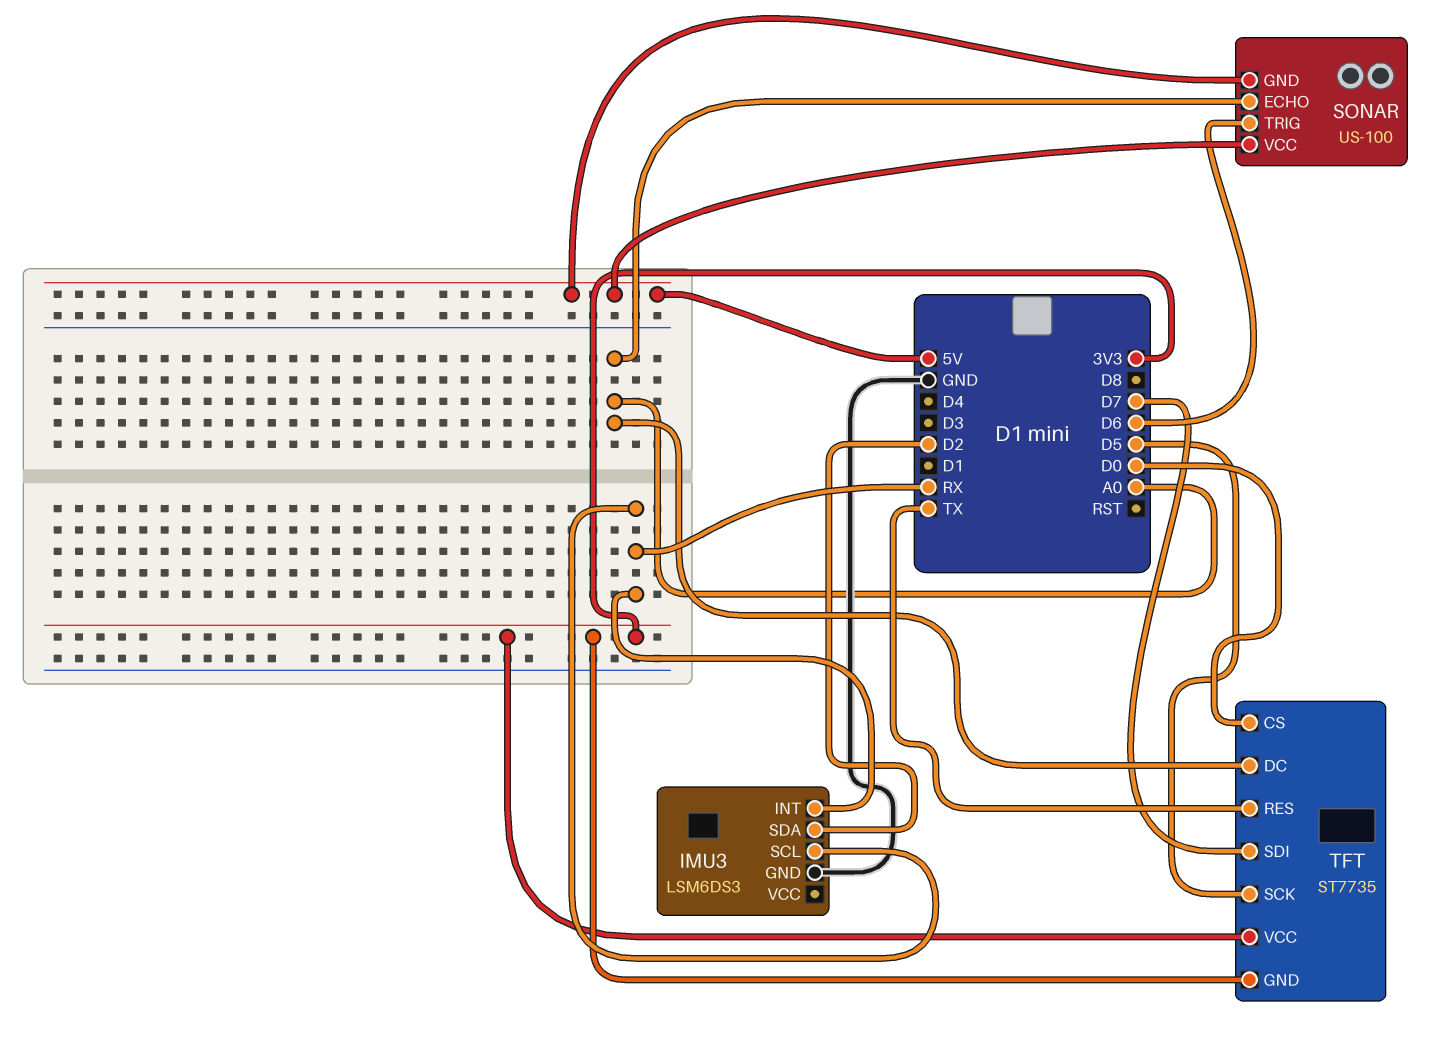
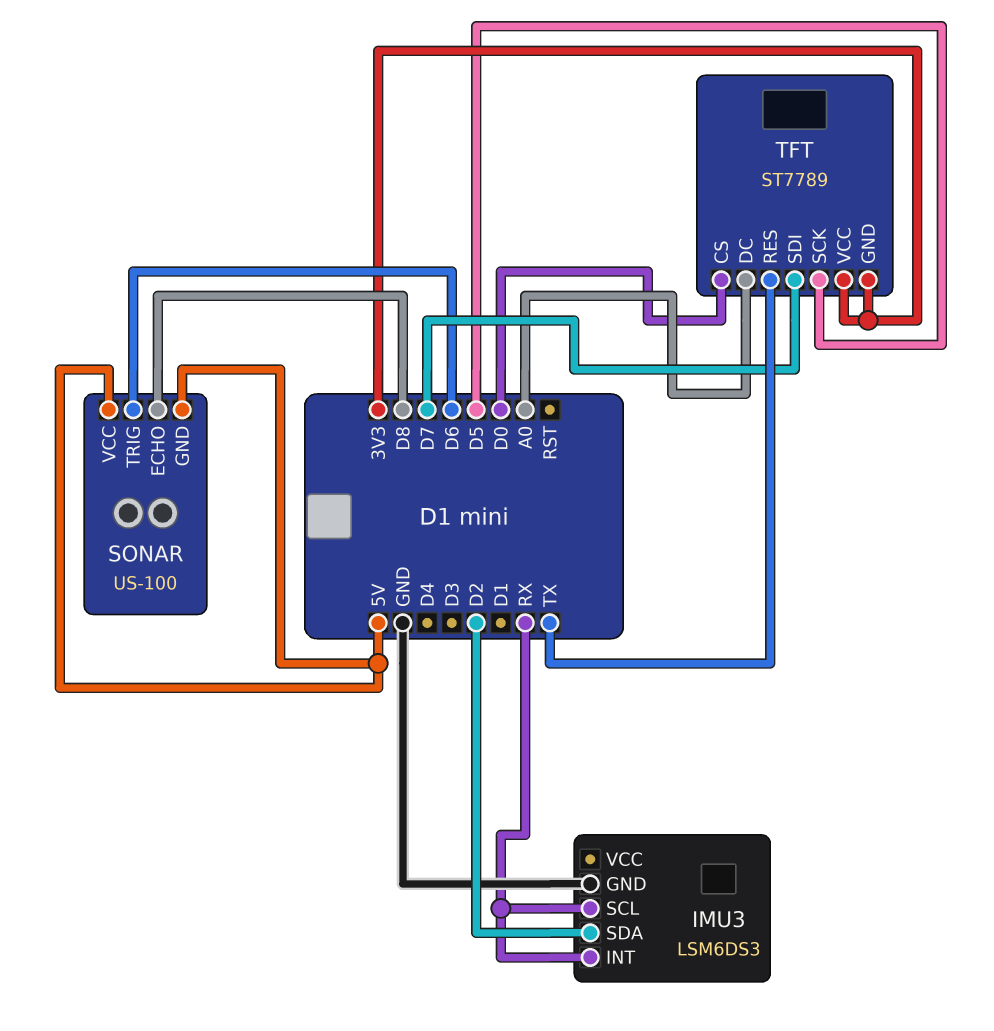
SONAR pin ECHO: A0 -> D8
TFT: ST7735 -> ST7789

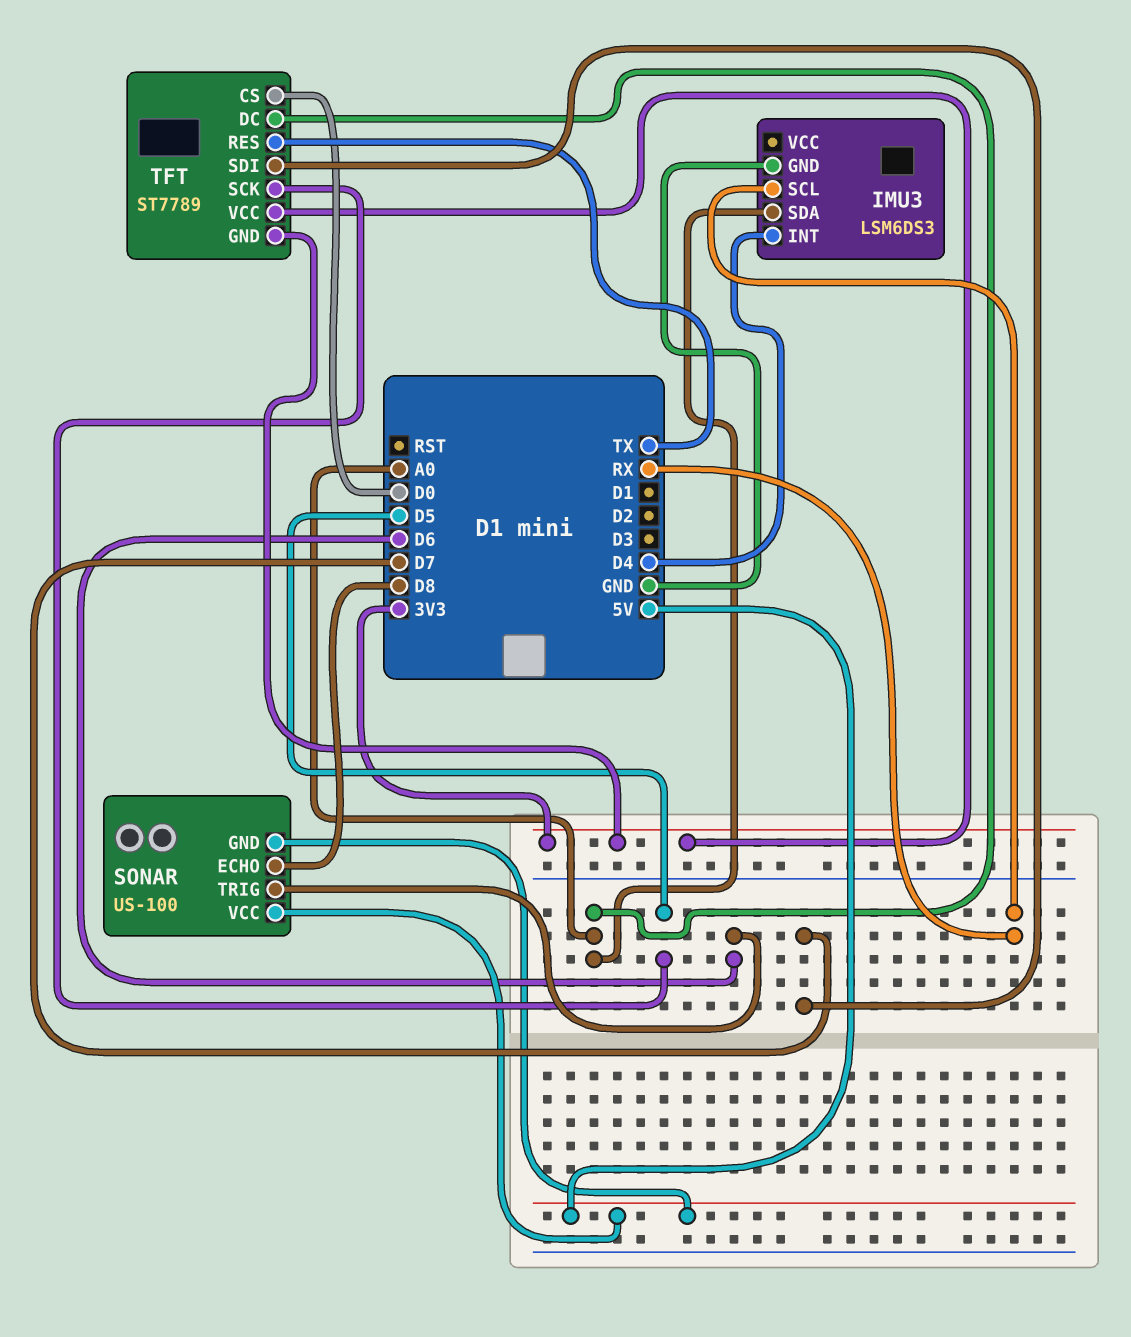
IMU3 pin INT: RX -> D4
IMU3 pin SDA: D2 -> A0

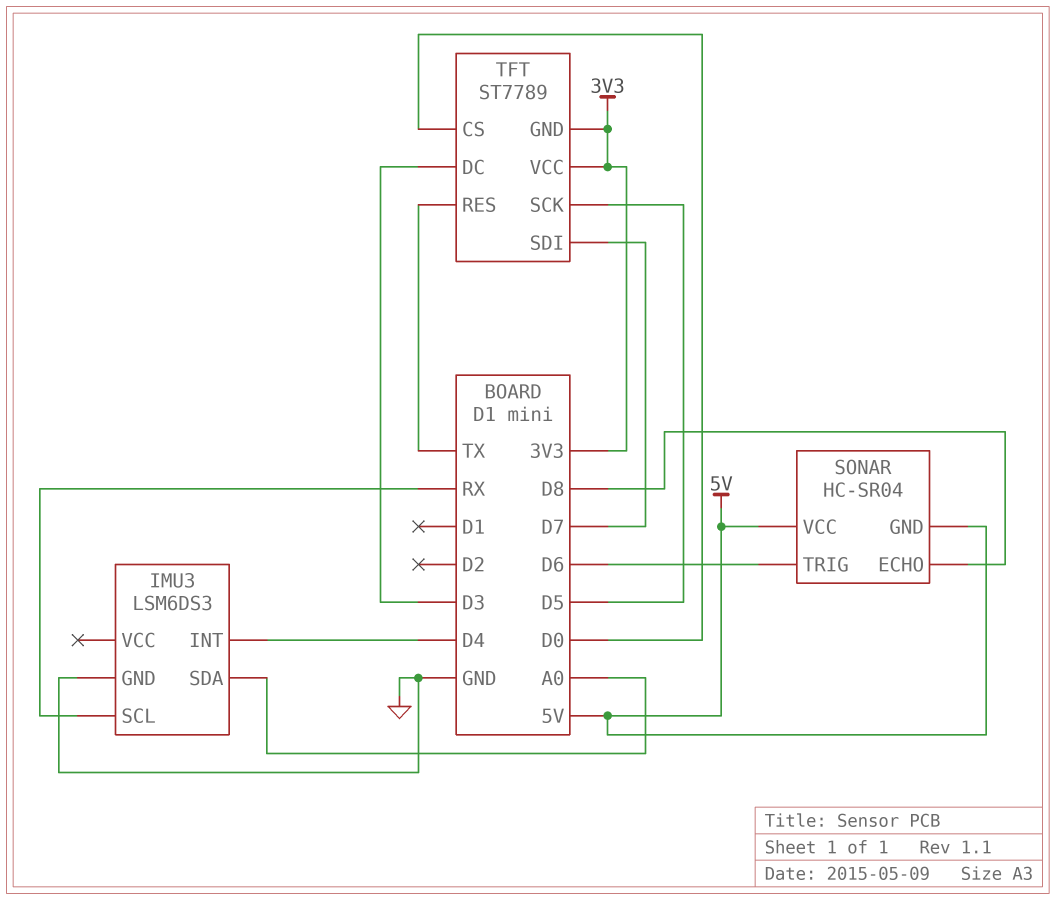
SONAR: US-100 -> HC-SR04
TFT pin DC: A0 -> D3

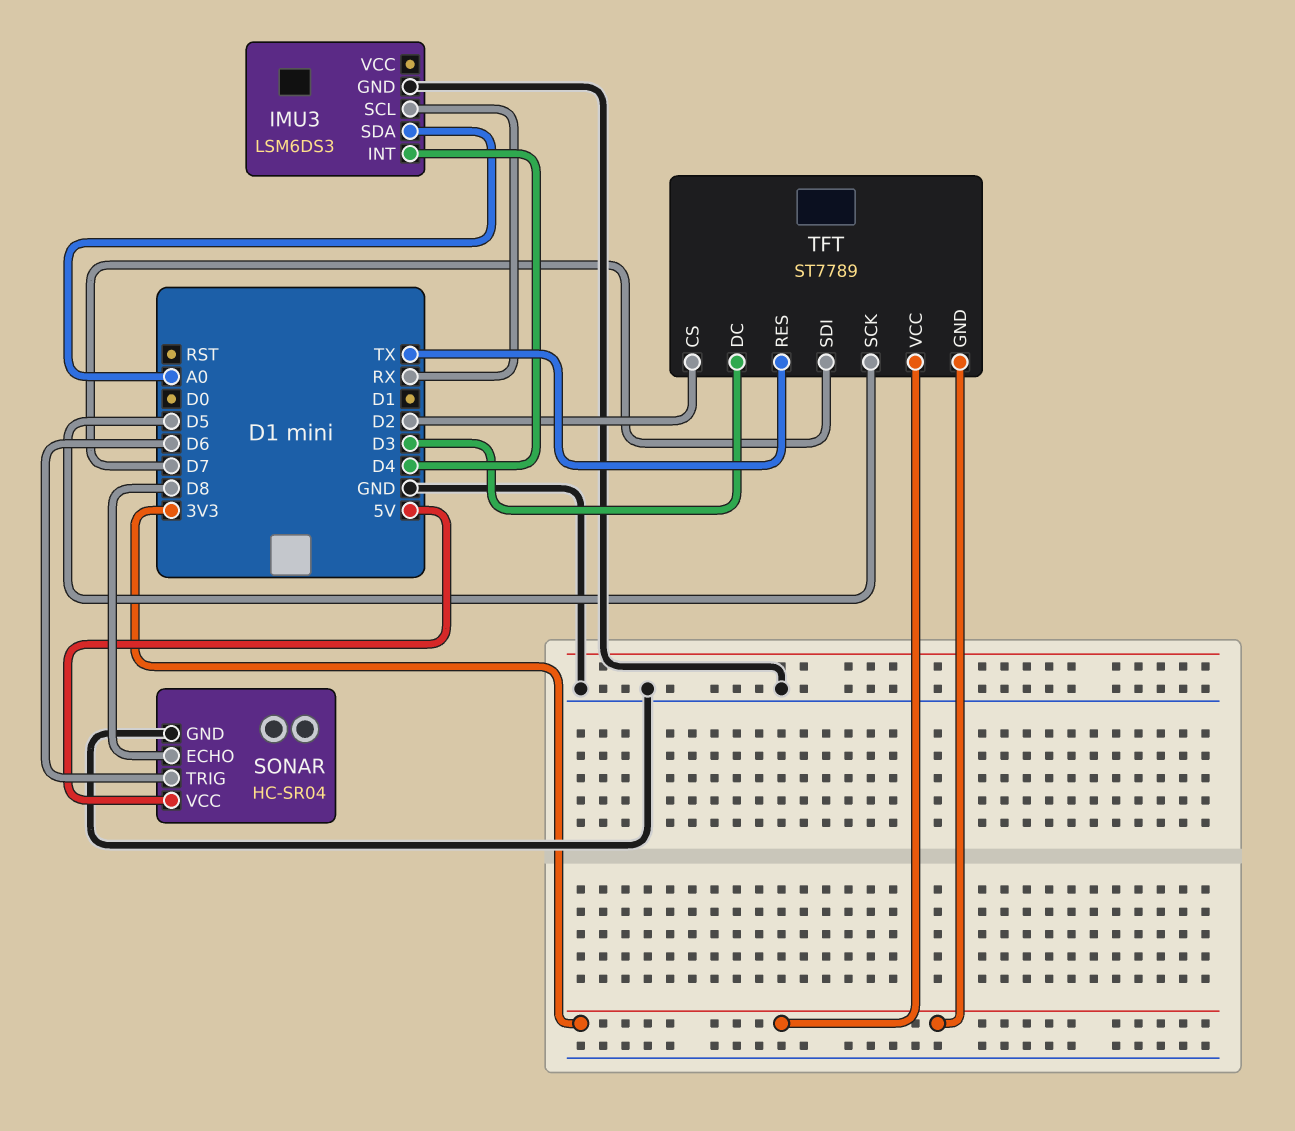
SONAR pin GND: 5V -> GND
TFT pin CS: D0 -> D2

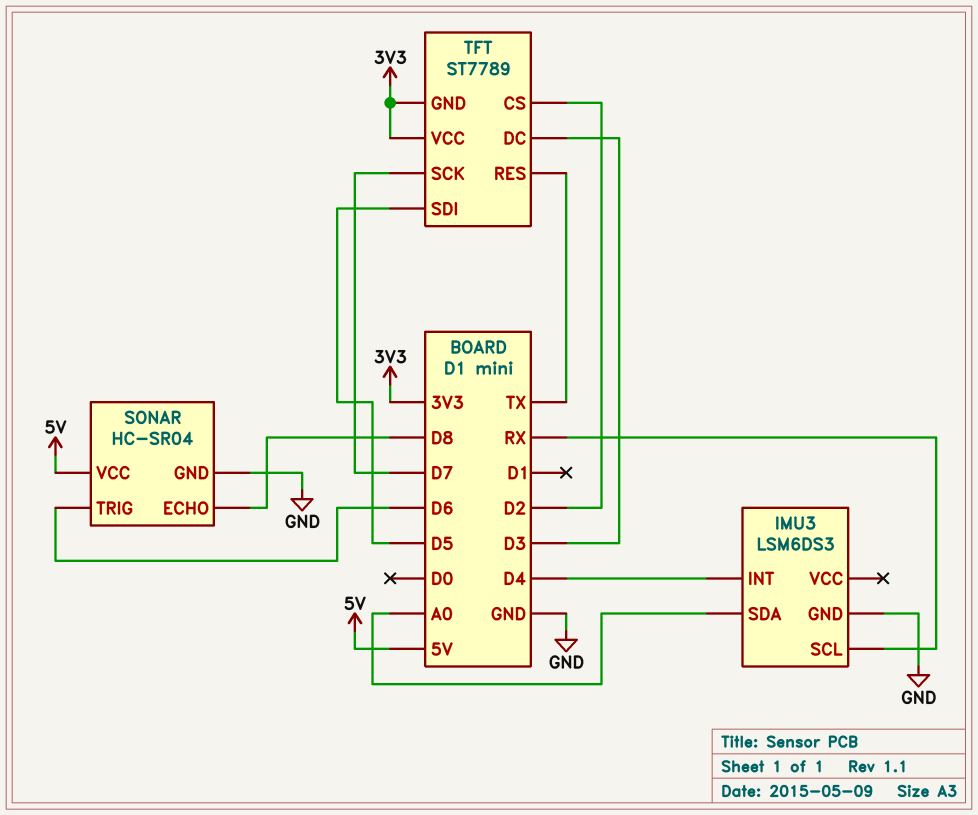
TFT pin SCK: D5 -> D7
TFT pin SDI: D7 -> D5

